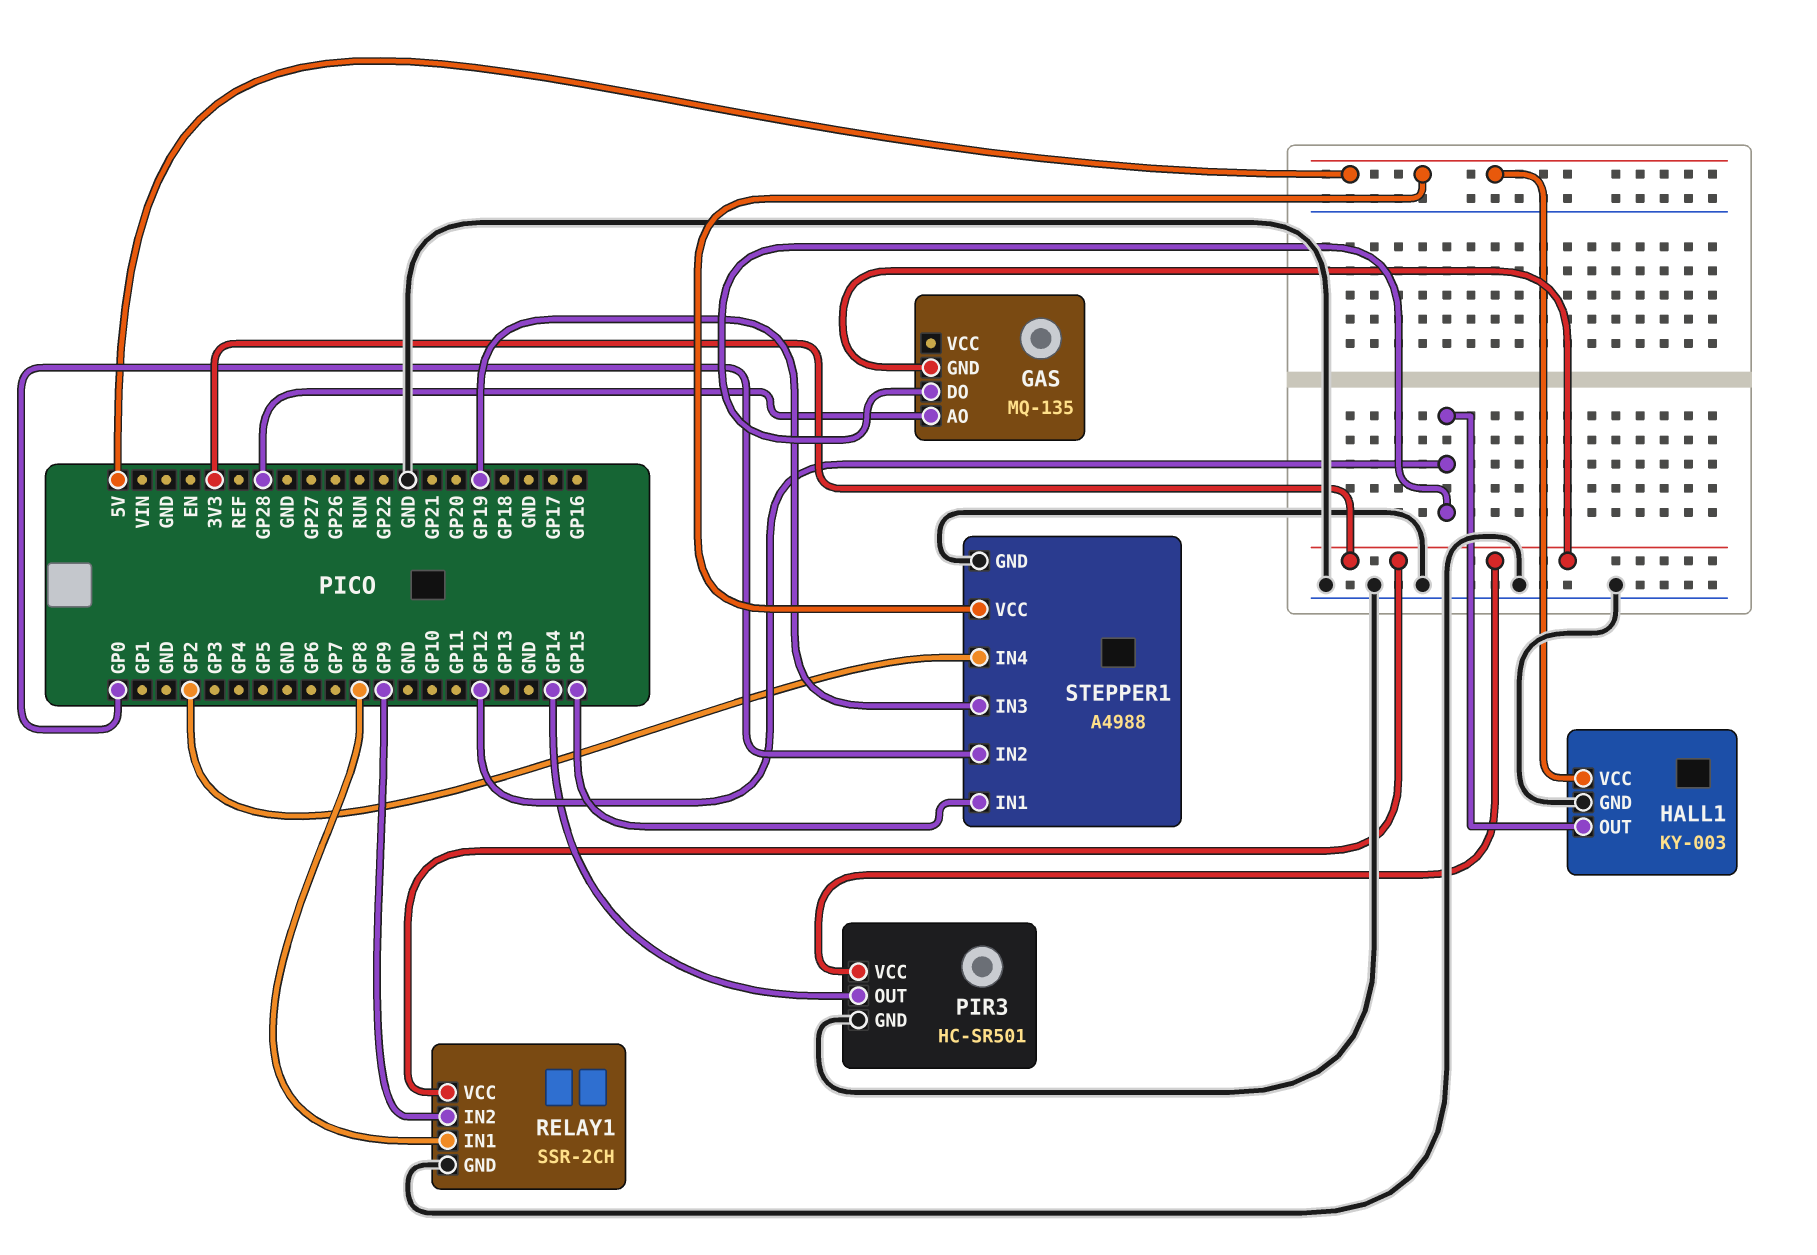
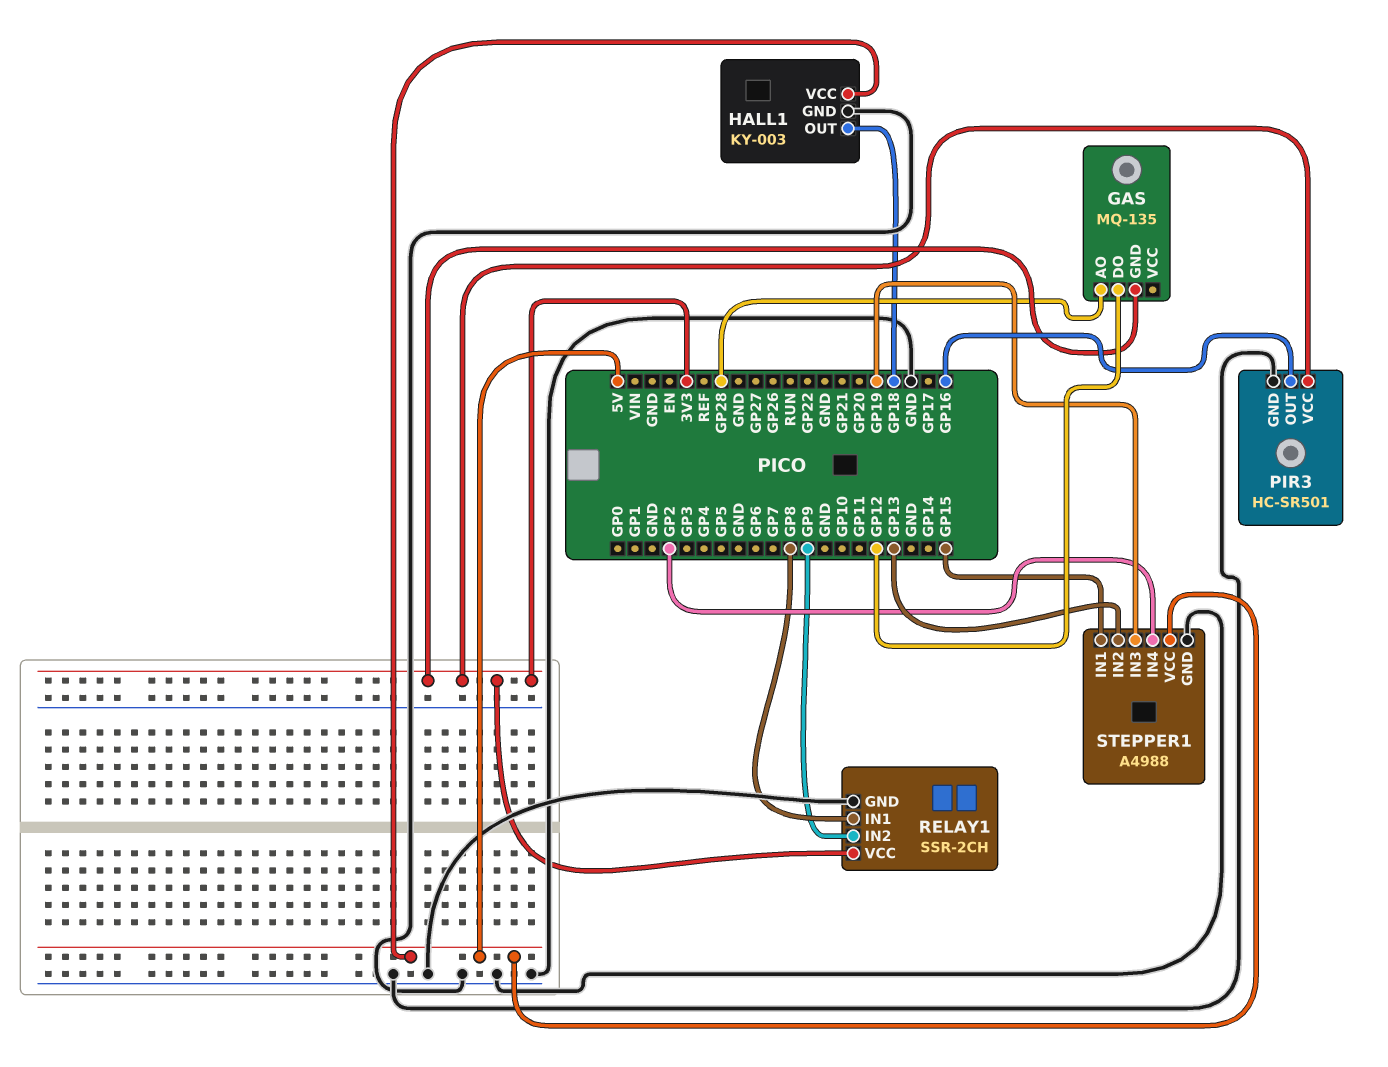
HALL1 pin OUT: GP12 -> GP18
PIR3 pin OUT: GP14 -> GP16
STEPPER1 pin IN2: GP0 -> GP13

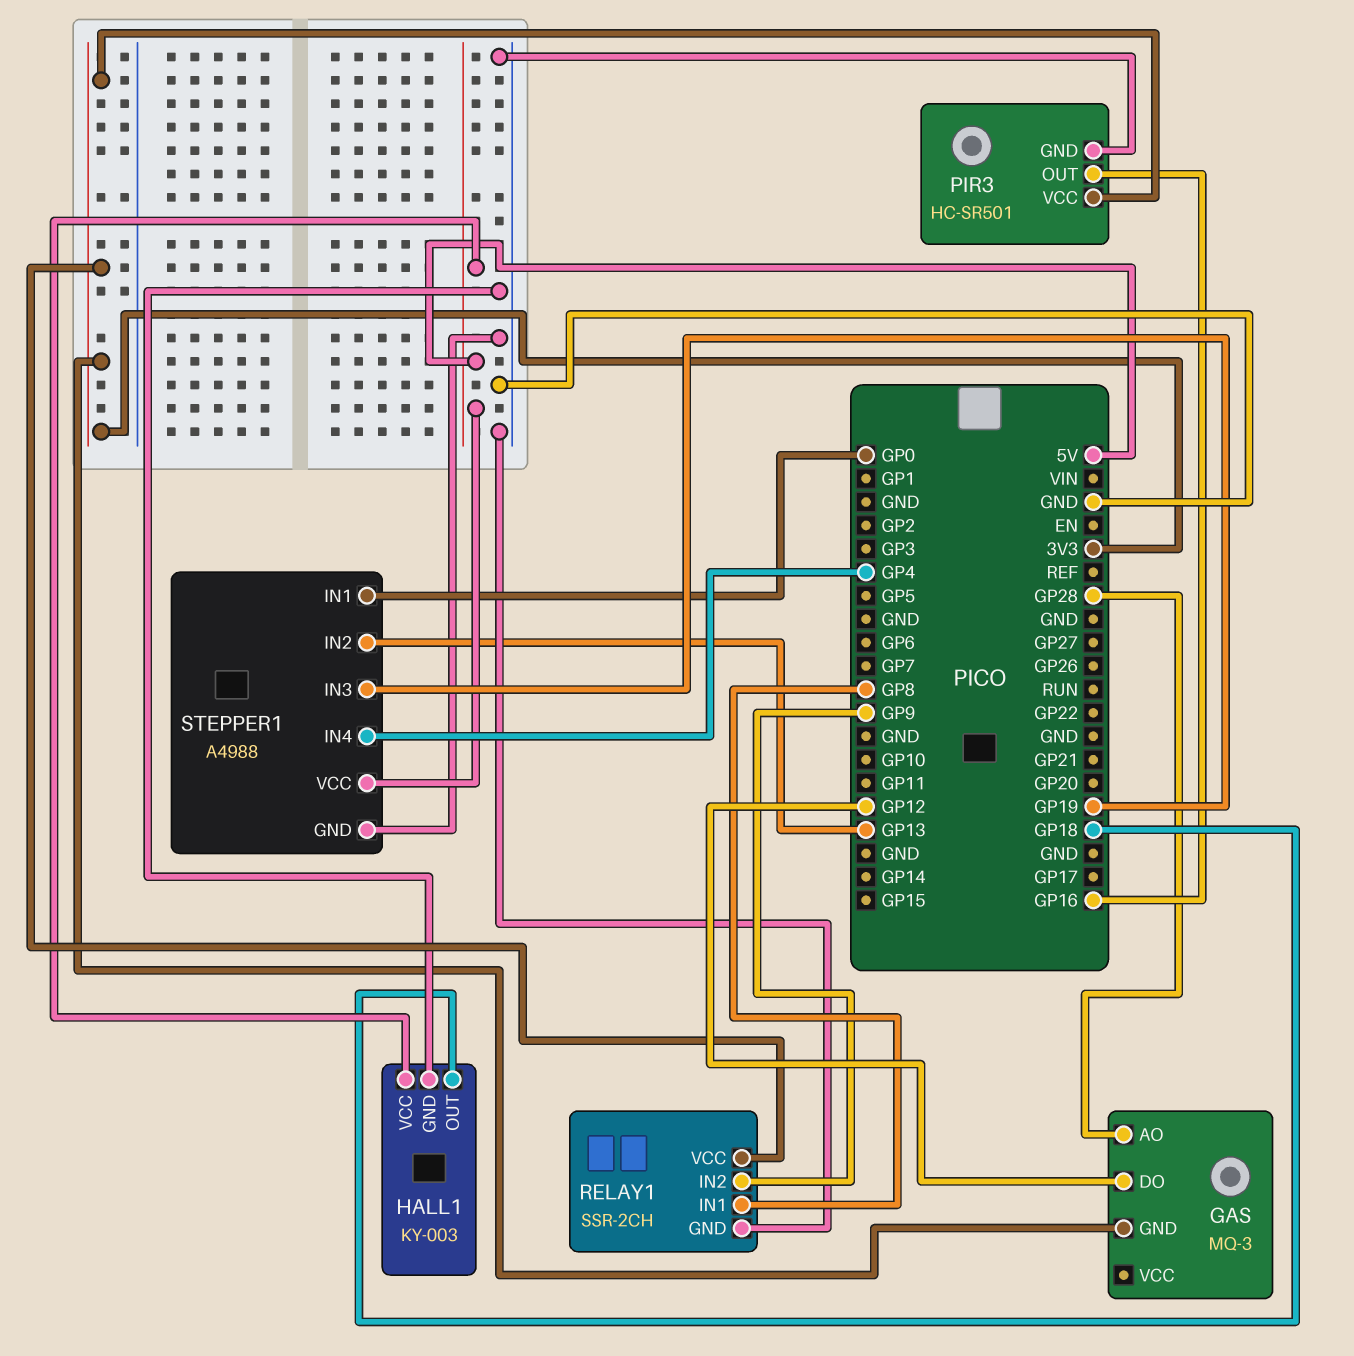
GAS: MQ-135 -> MQ-3
STEPPER1 pin IN1: GP15 -> GP0
STEPPER1 pin IN4: GP2 -> GP4

